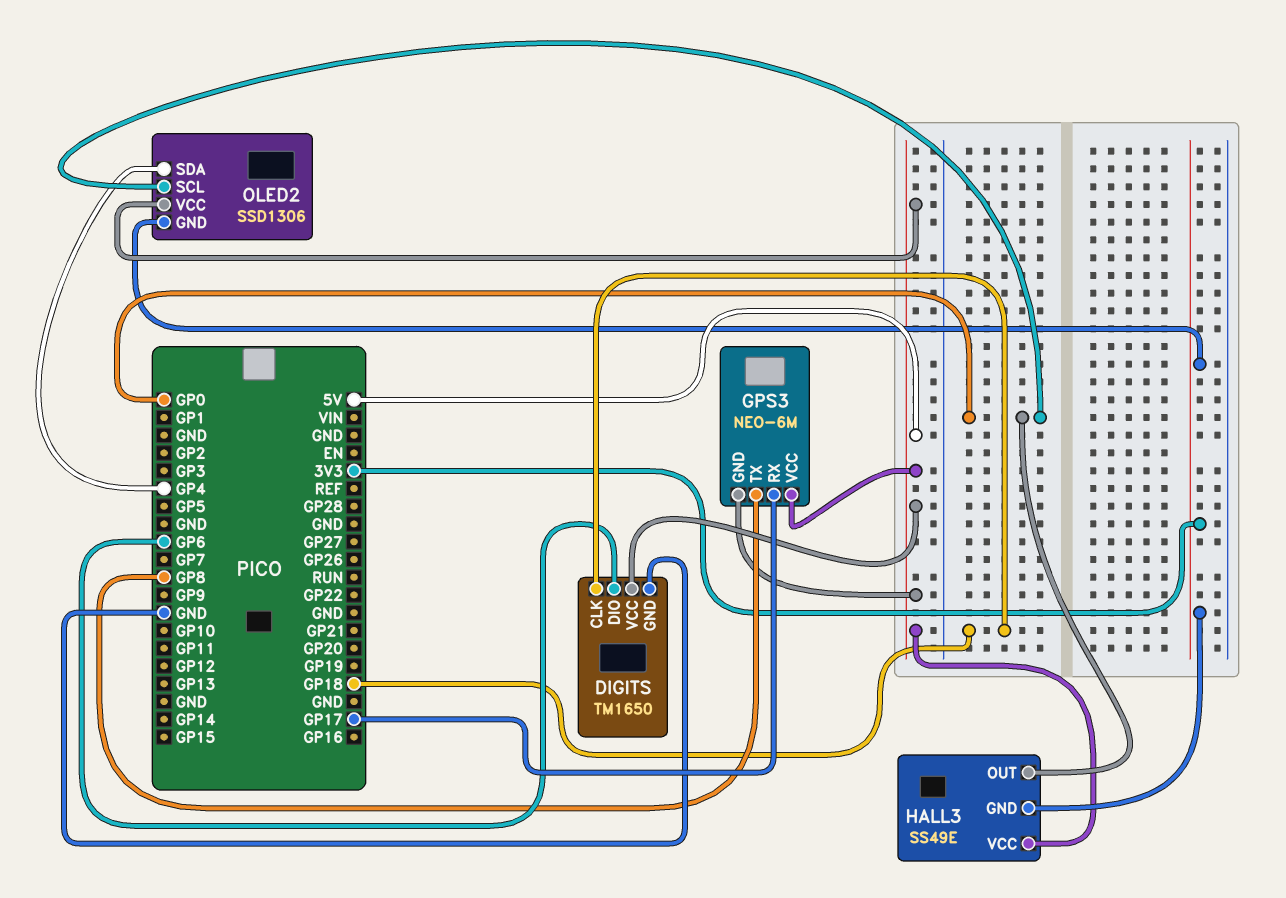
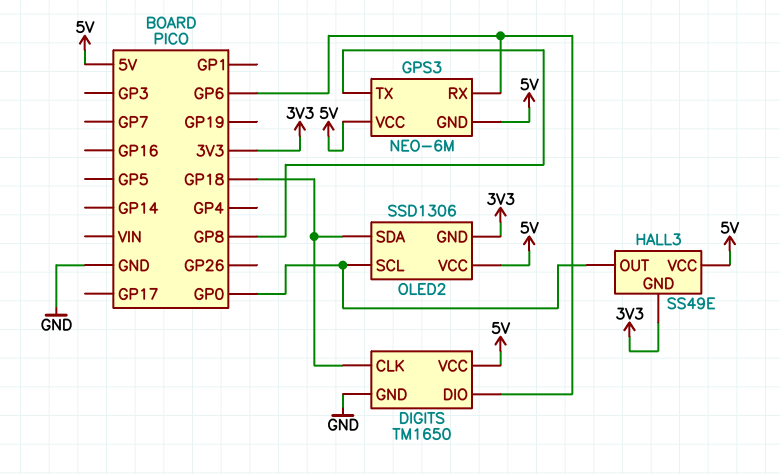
GPS3 pin RX: GP17 -> GP6
OLED2 pin SDA: GP4 -> GP18

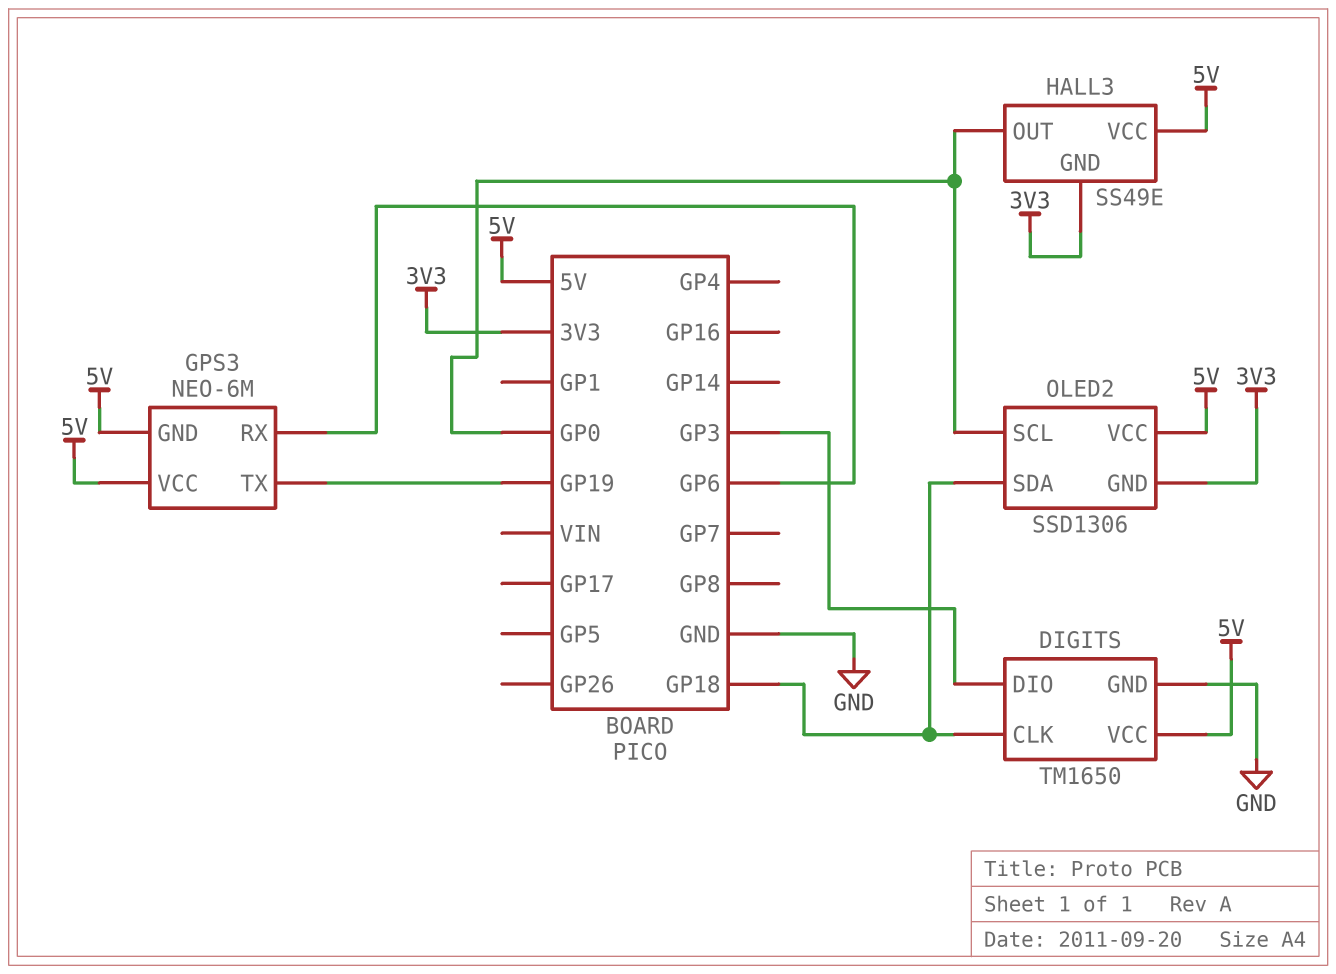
DIGITS pin DIO: GP6 -> GP3
GPS3 pin TX: GP8 -> GP19

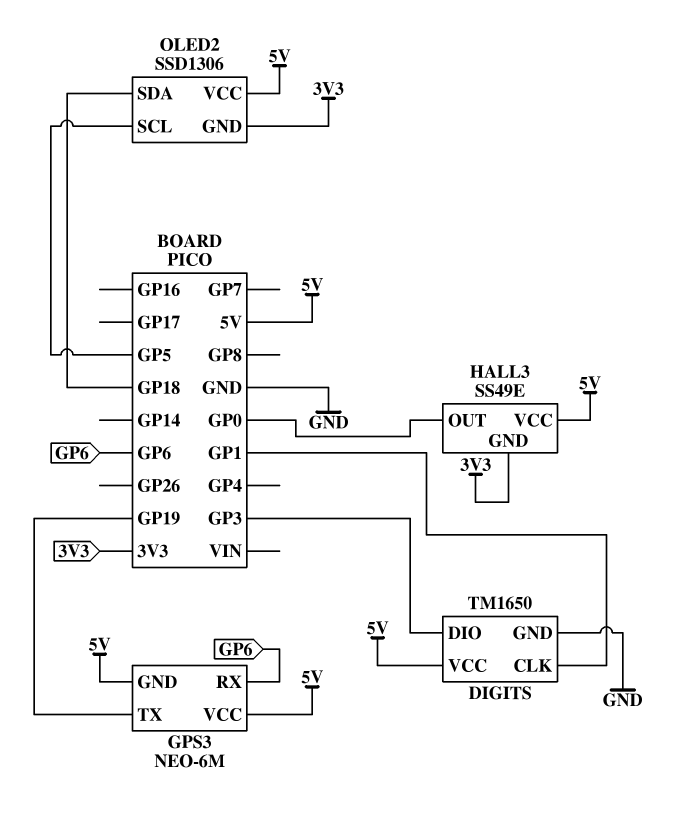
DIGITS pin CLK: GP18 -> GP1
OLED2 pin SCL: GP0 -> GP5

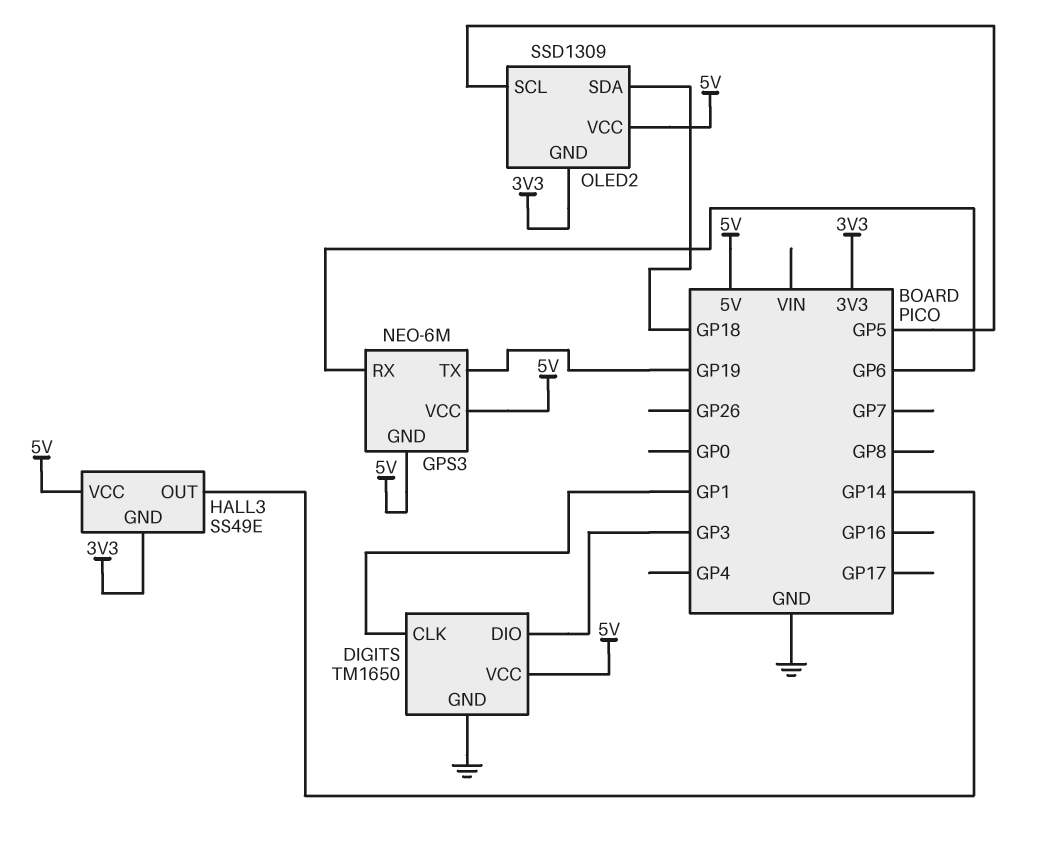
HALL3 pin OUT: GP0 -> GP14
OLED2: SSD1306 -> SSD1309

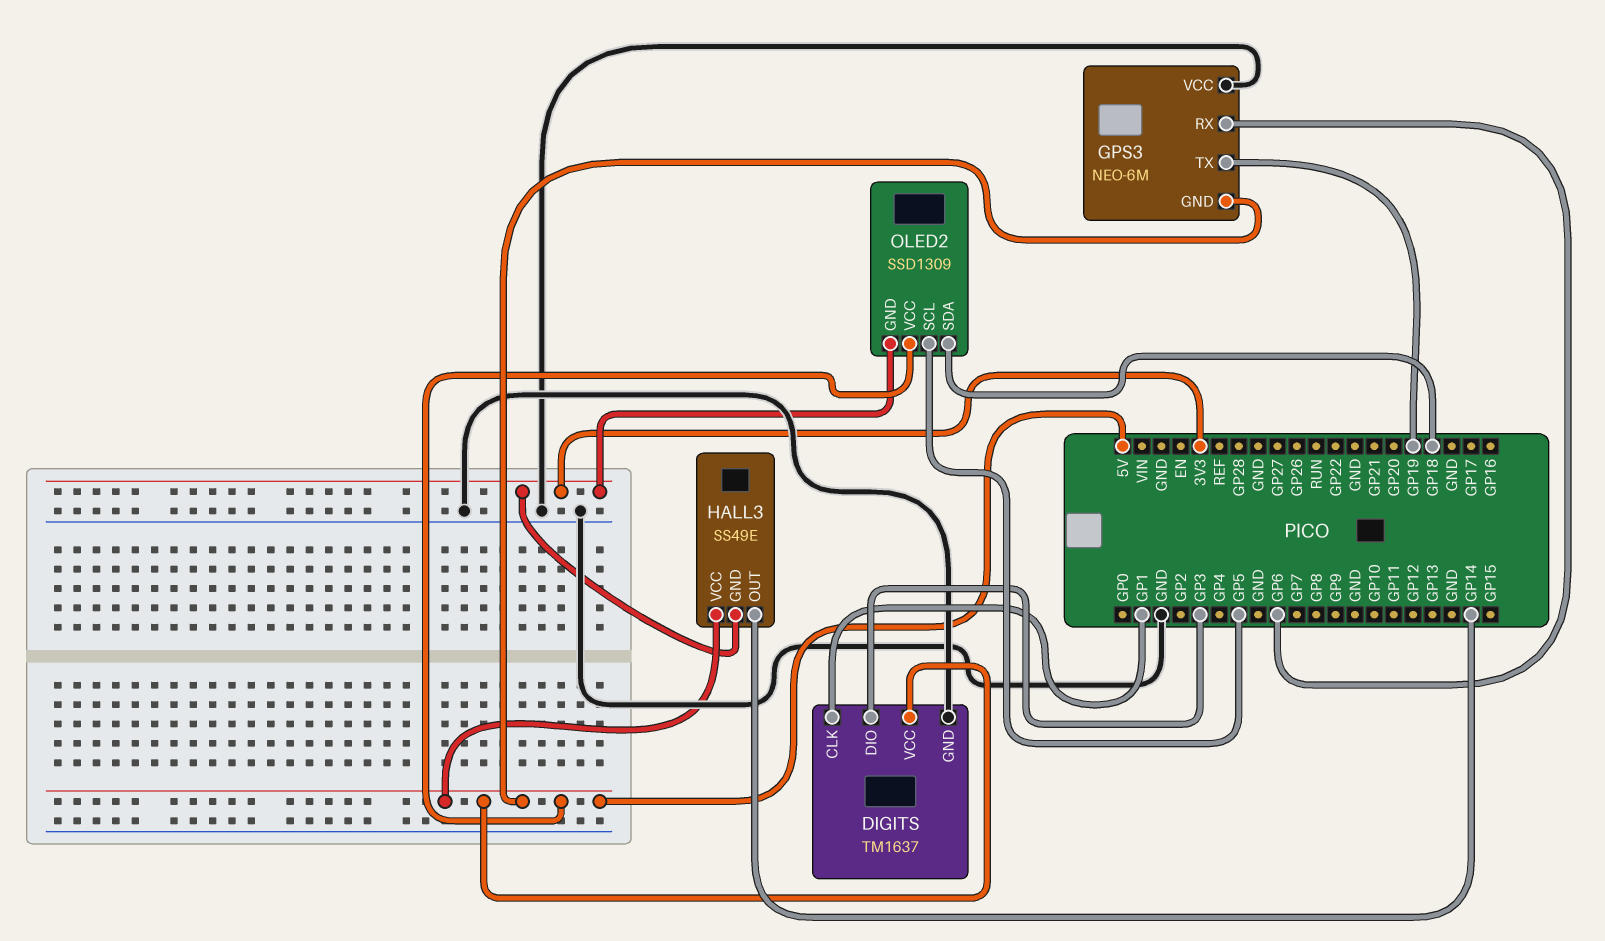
DIGITS: TM1650 -> TM1637
GPS3 pin VCC: 5V -> GND

